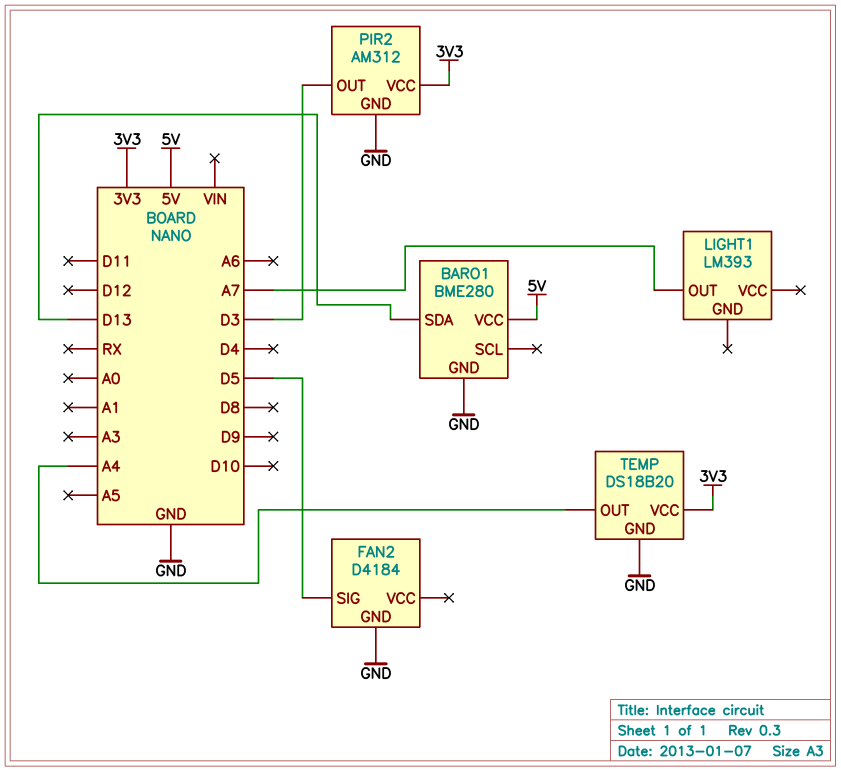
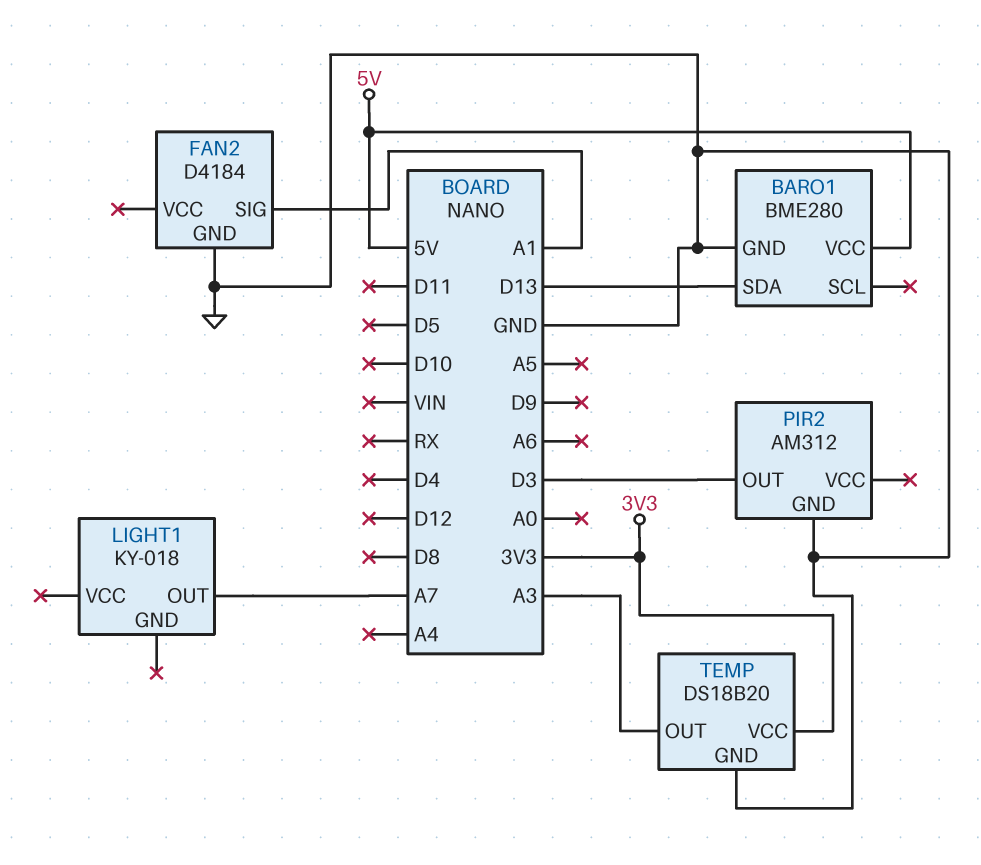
FAN2 pin SIG: D5 -> A1
LIGHT1: LM393 -> KY-018
PIR2 pin VCC: 3V3 -> none
TEMP pin OUT: A4 -> A3

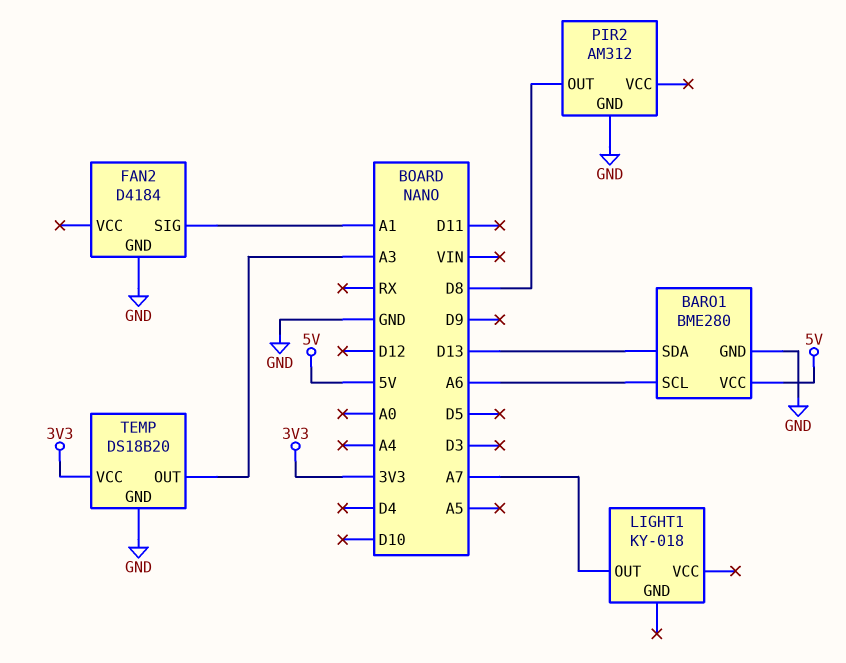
BARO1 pin SCL: none -> A6
PIR2 pin OUT: D3 -> D8

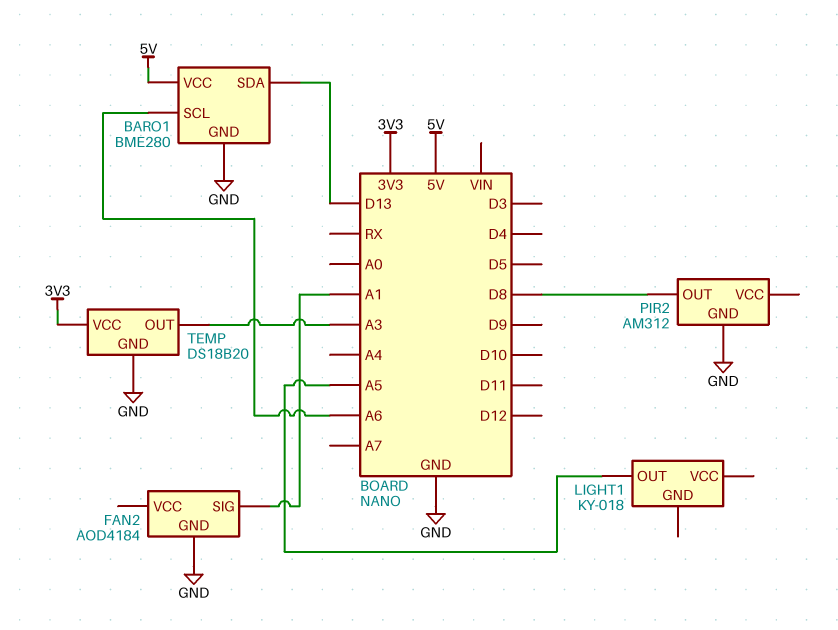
FAN2: D4184 -> AOD4184
LIGHT1 pin OUT: A7 -> A5

